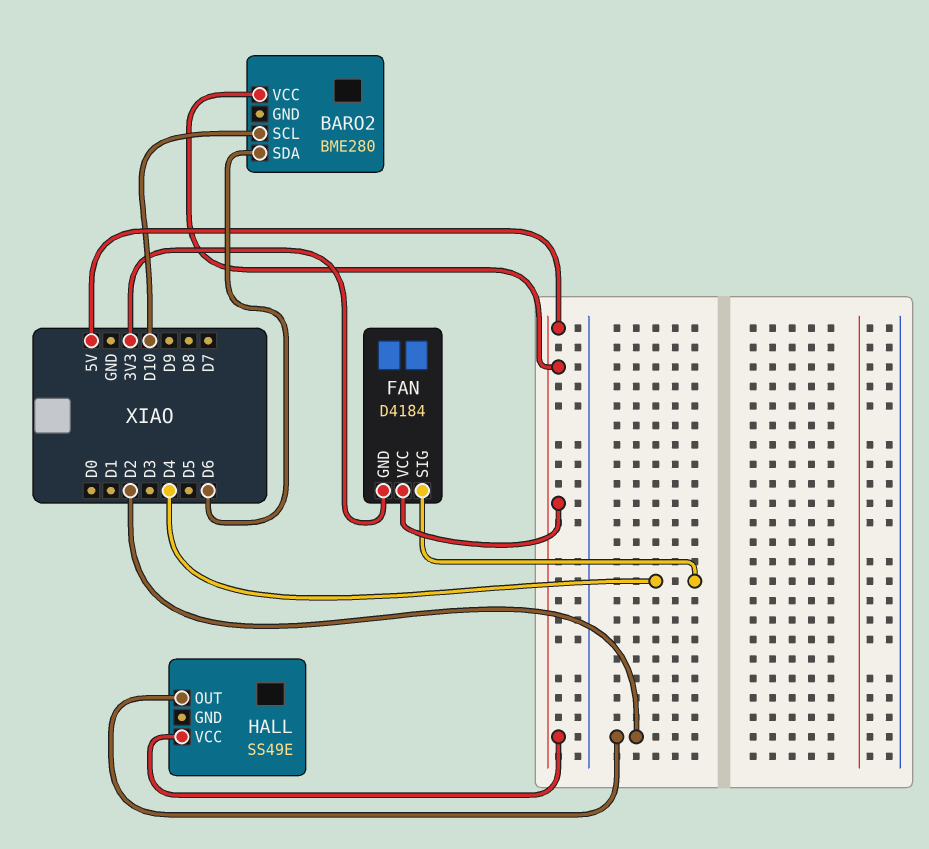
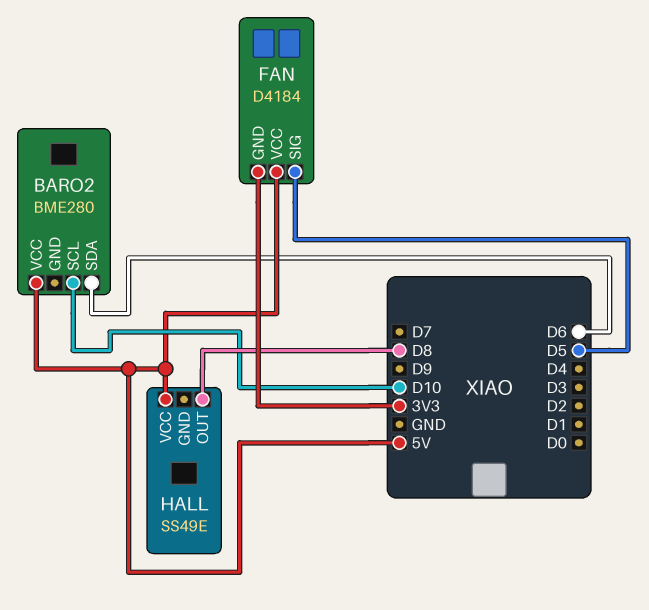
FAN pin SIG: D4 -> D5
HALL pin OUT: D2 -> D8

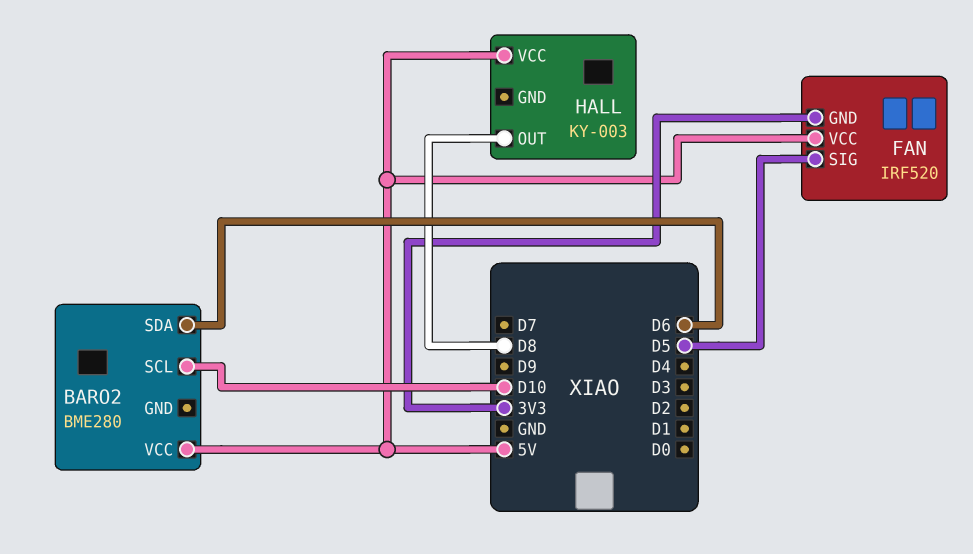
FAN: D4184 -> IRF520
HALL: SS49E -> KY-003

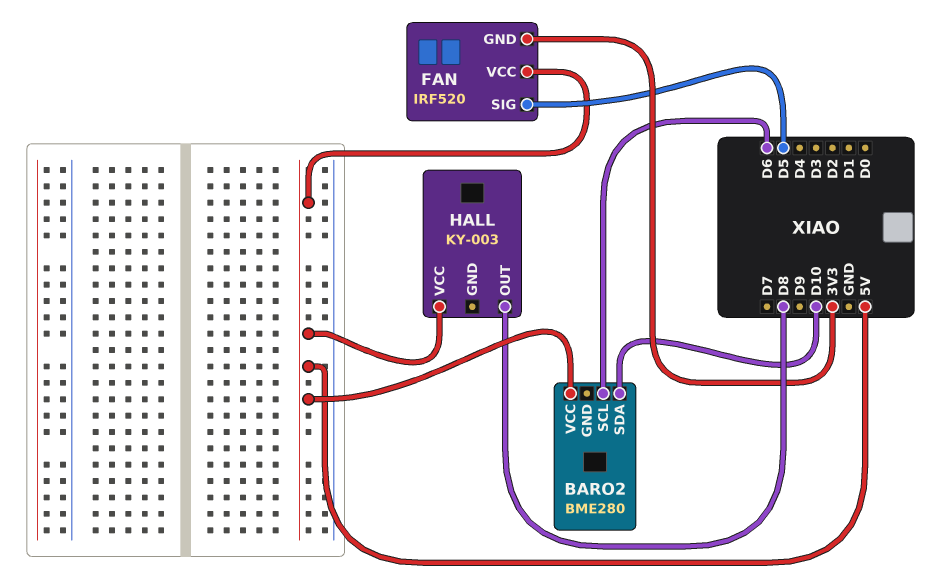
BARO2 pin SCL: D10 -> D6
BARO2 pin SDA: D6 -> D10

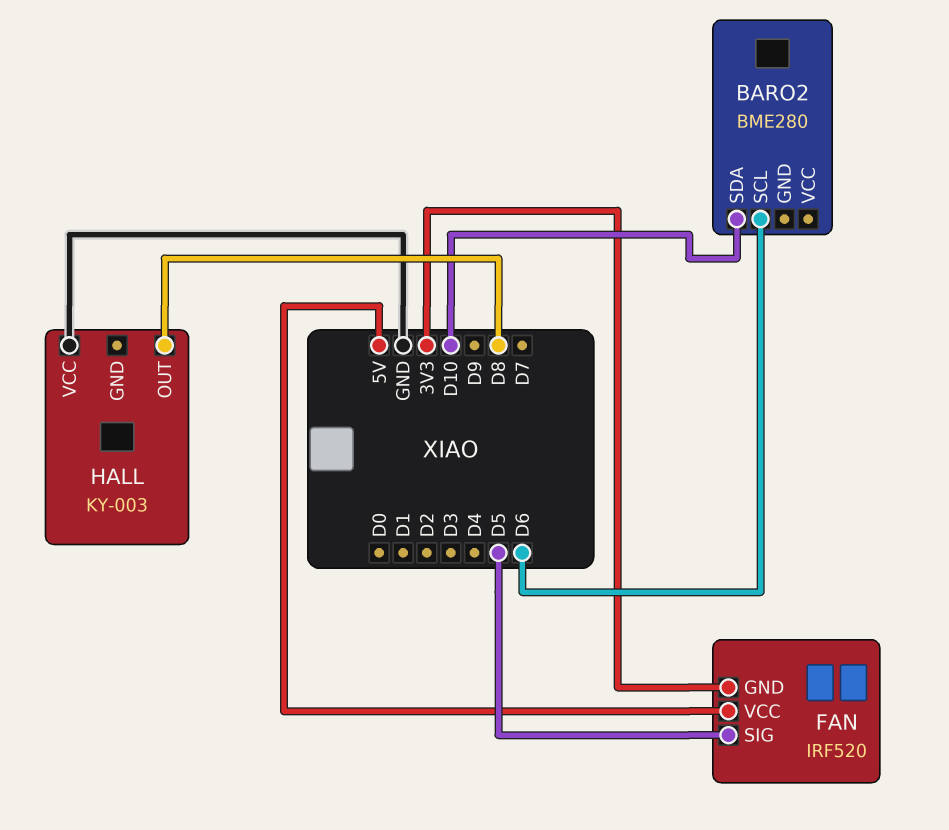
BARO2 pin VCC: 5V -> none
HALL pin VCC: 5V -> GND

